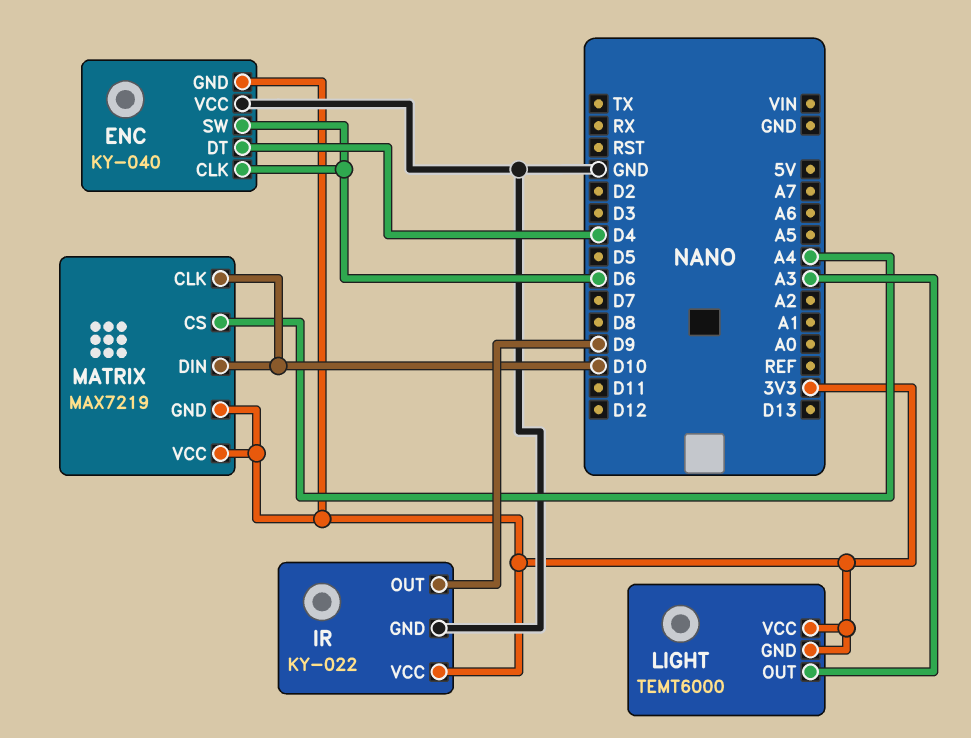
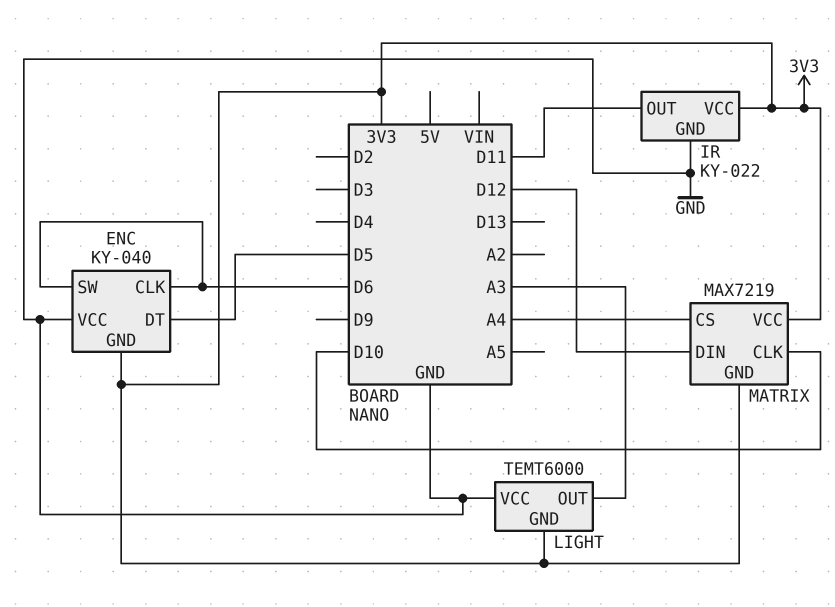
ENC pin DT: D4 -> D5
IR pin OUT: D9 -> D11
LIGHT pin VCC: 3V3 -> GND
MATRIX pin DIN: D10 -> D12

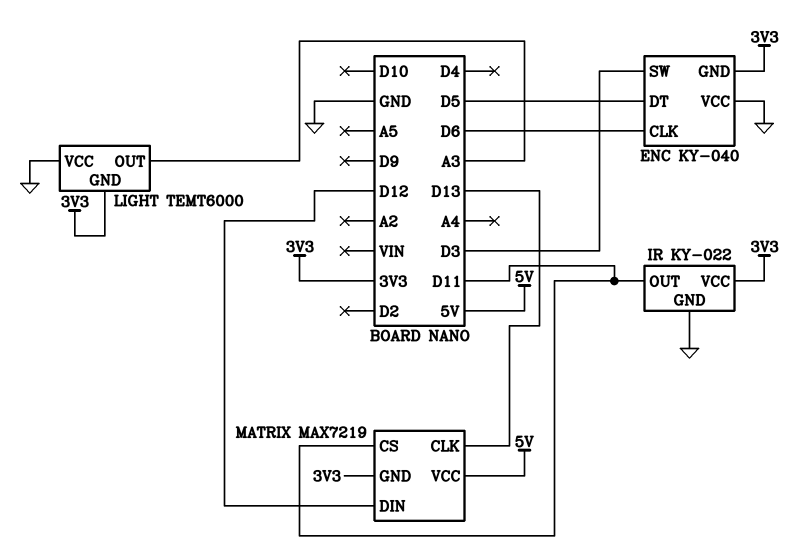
ENC pin SW: D6 -> D3
MATRIX pin CLK: D10 -> D13
MATRIX pin CS: A4 -> D11
MATRIX pin VCC: 3V3 -> 5V

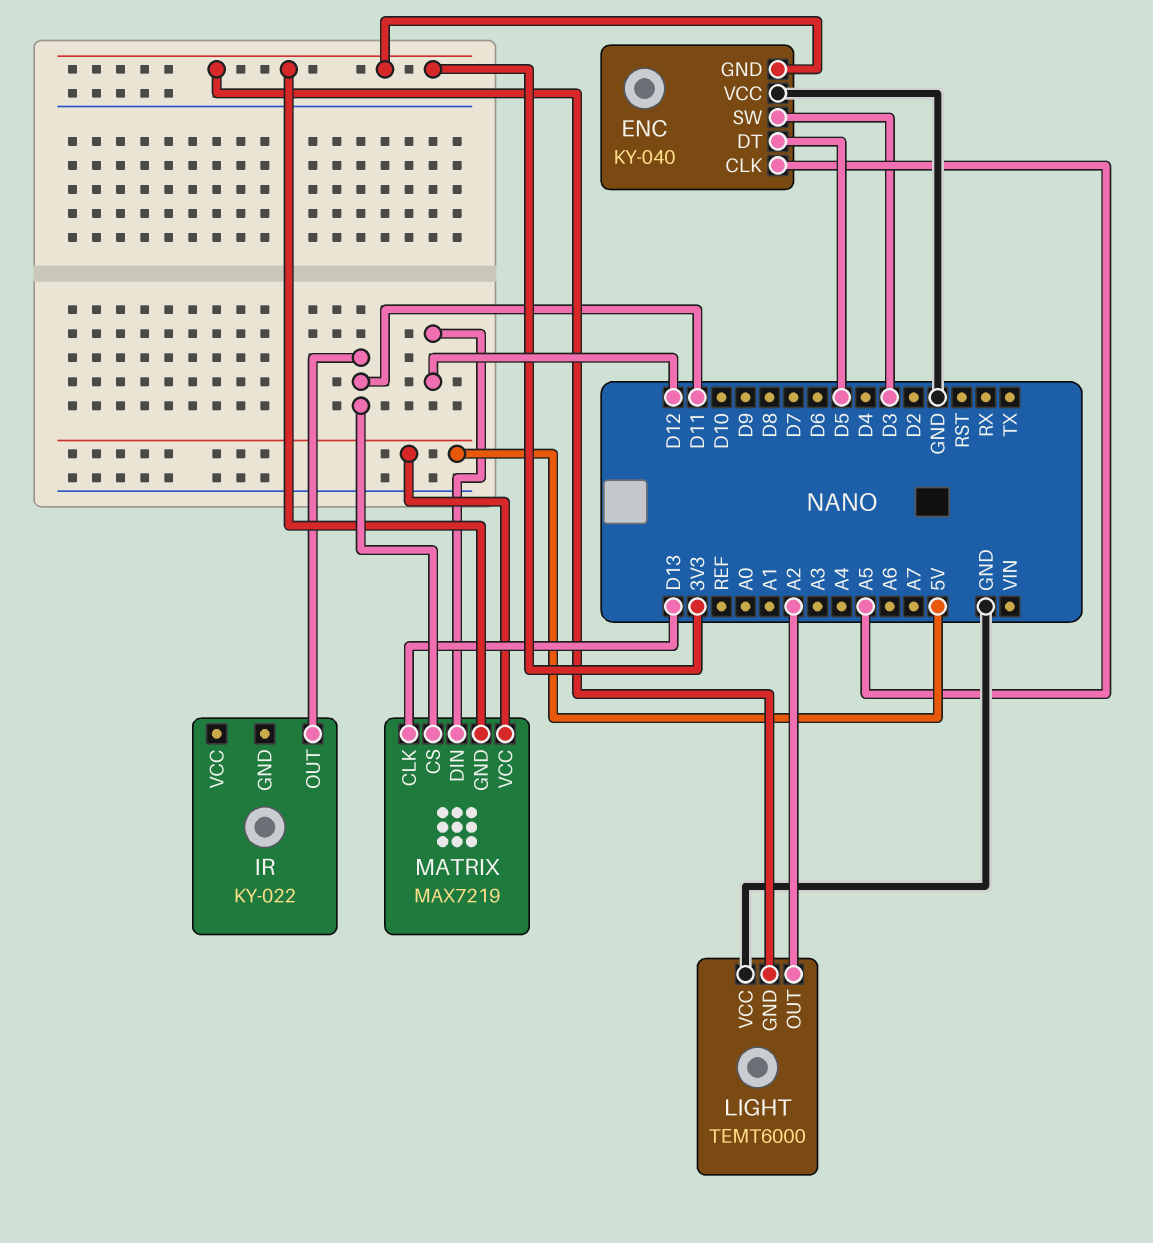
ENC pin CLK: D6 -> A5
IR pin GND: GND -> none
IR pin VCC: 3V3 -> none
LIGHT pin OUT: A3 -> A2

